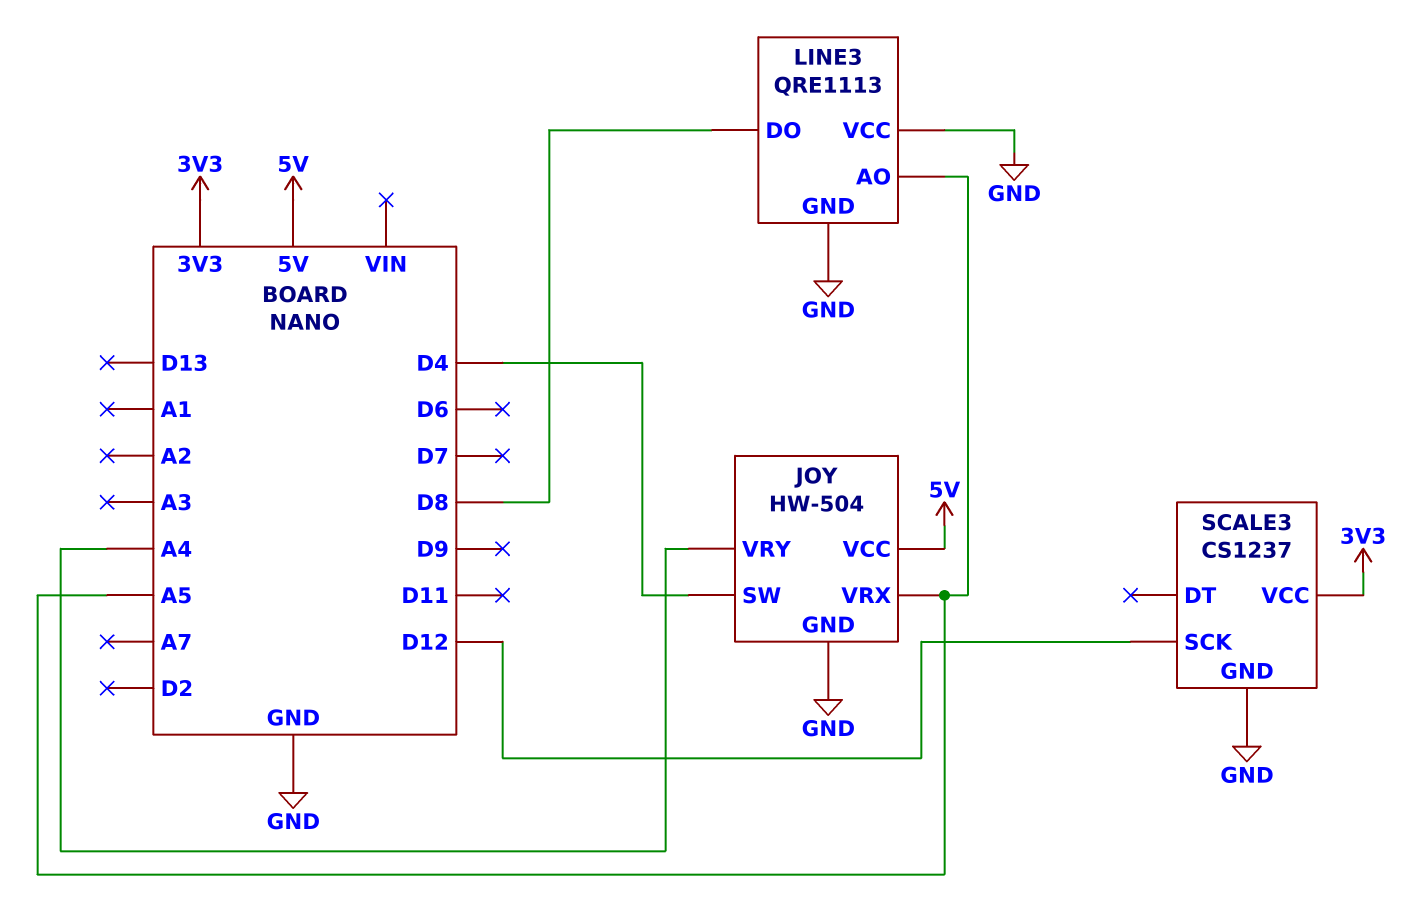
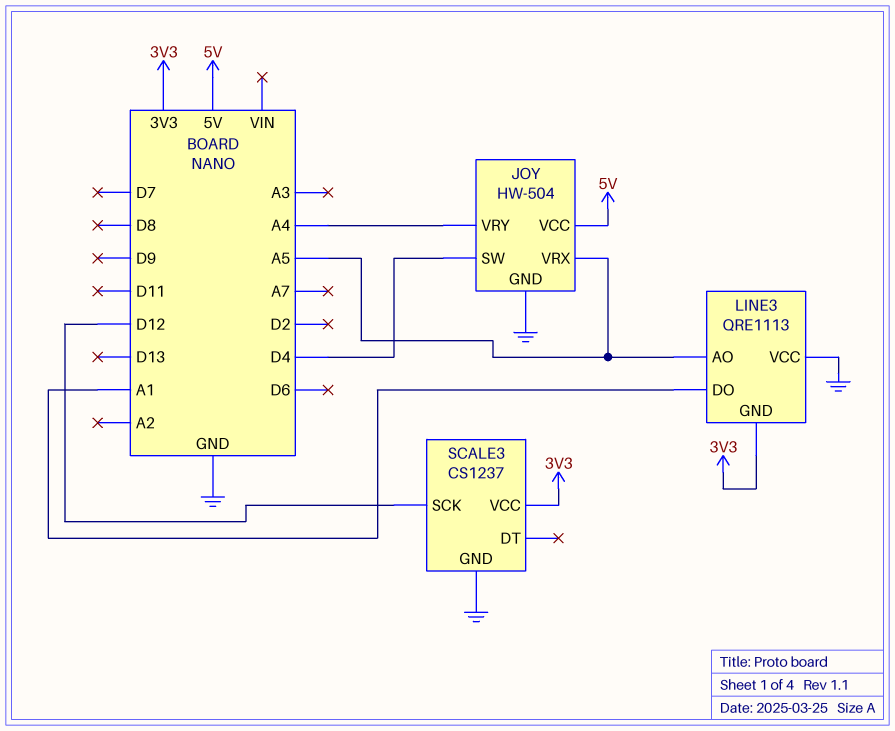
LINE3 pin DO: D8 -> A1
LINE3 pin GND: GND -> 3V3

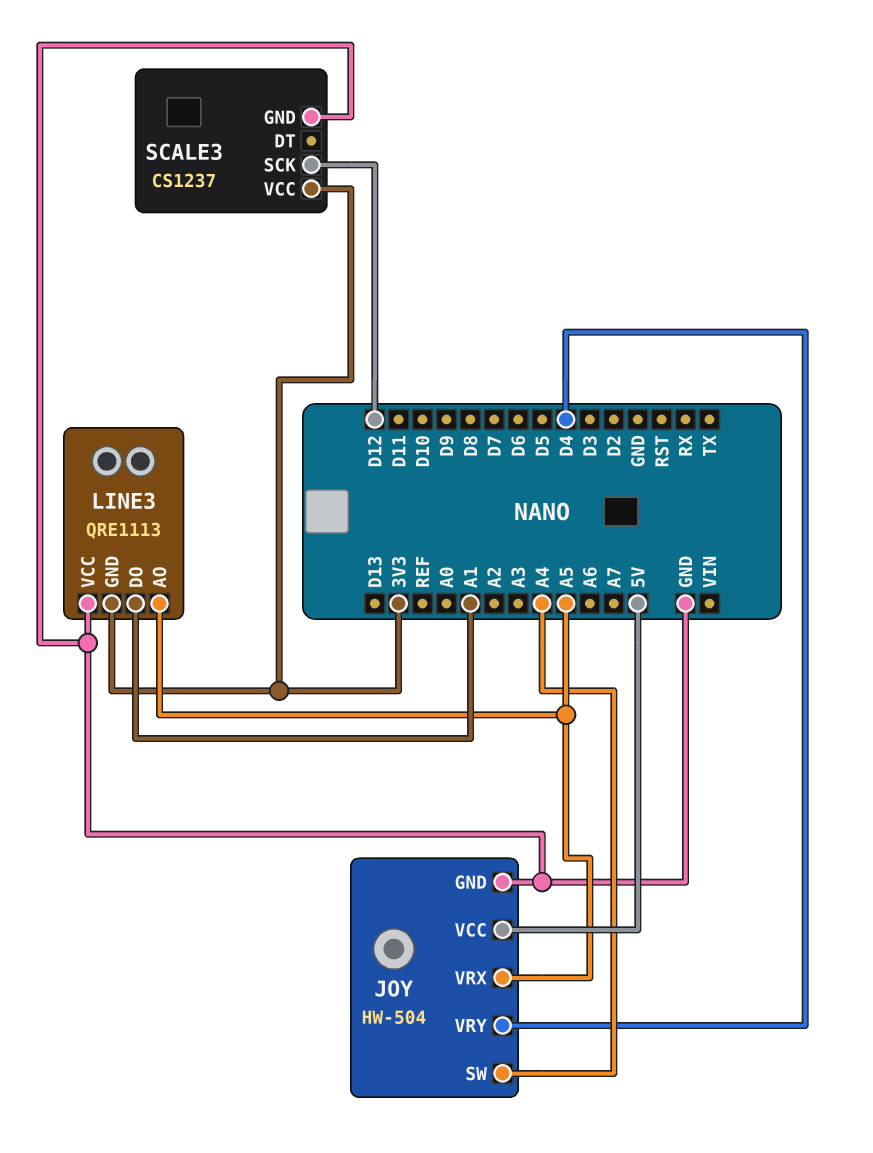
JOY pin SW: D4 -> A4
JOY pin VRY: A4 -> D4

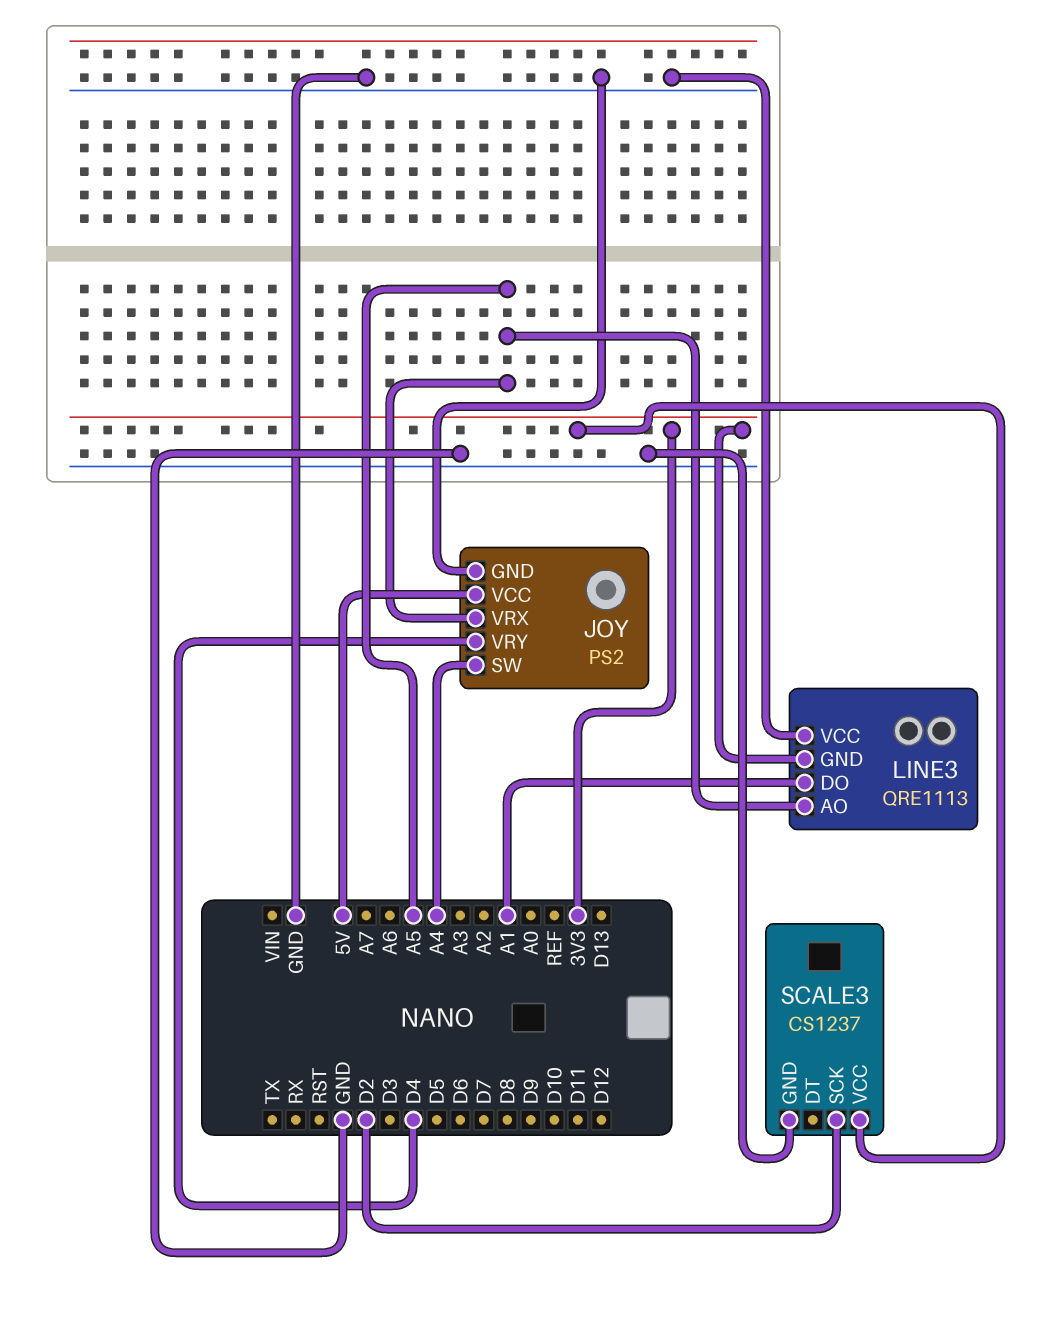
JOY: HW-504 -> PS2
SCALE3 pin SCK: D12 -> D2

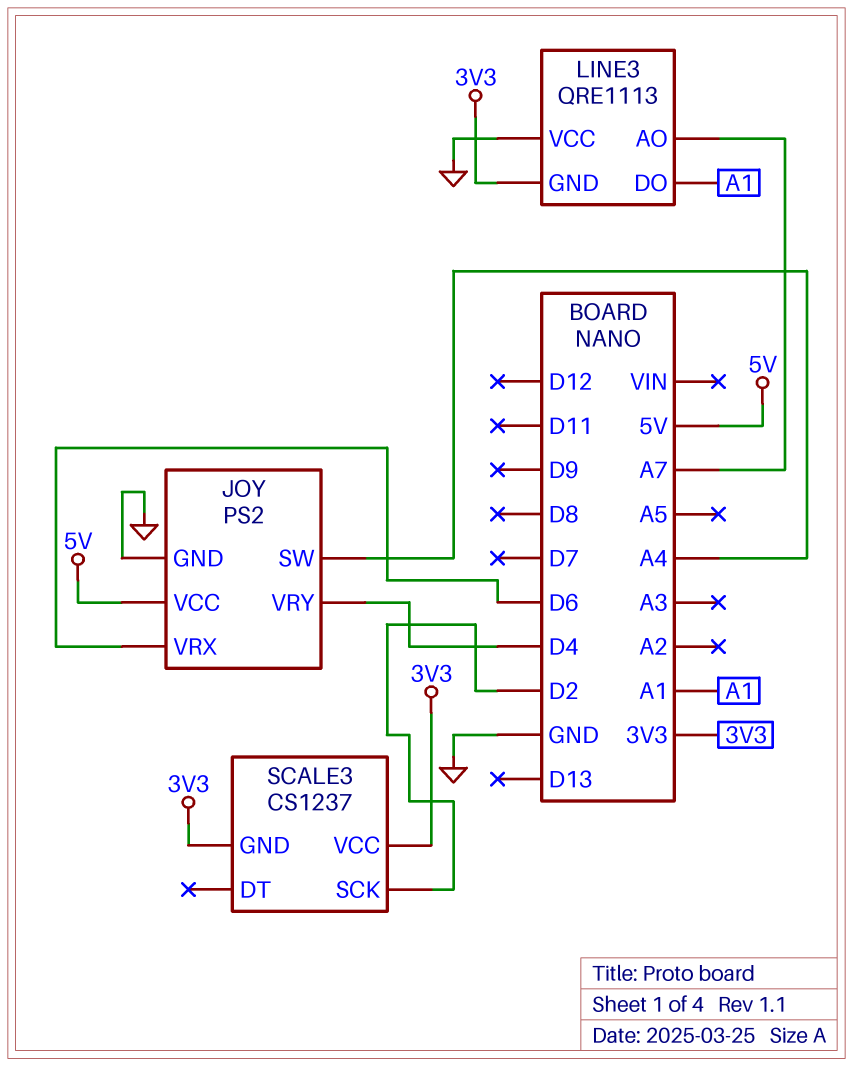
JOY pin VRX: A5 -> D6
LINE3 pin AO: A5 -> A7
SCALE3 pin GND: GND -> 3V3

